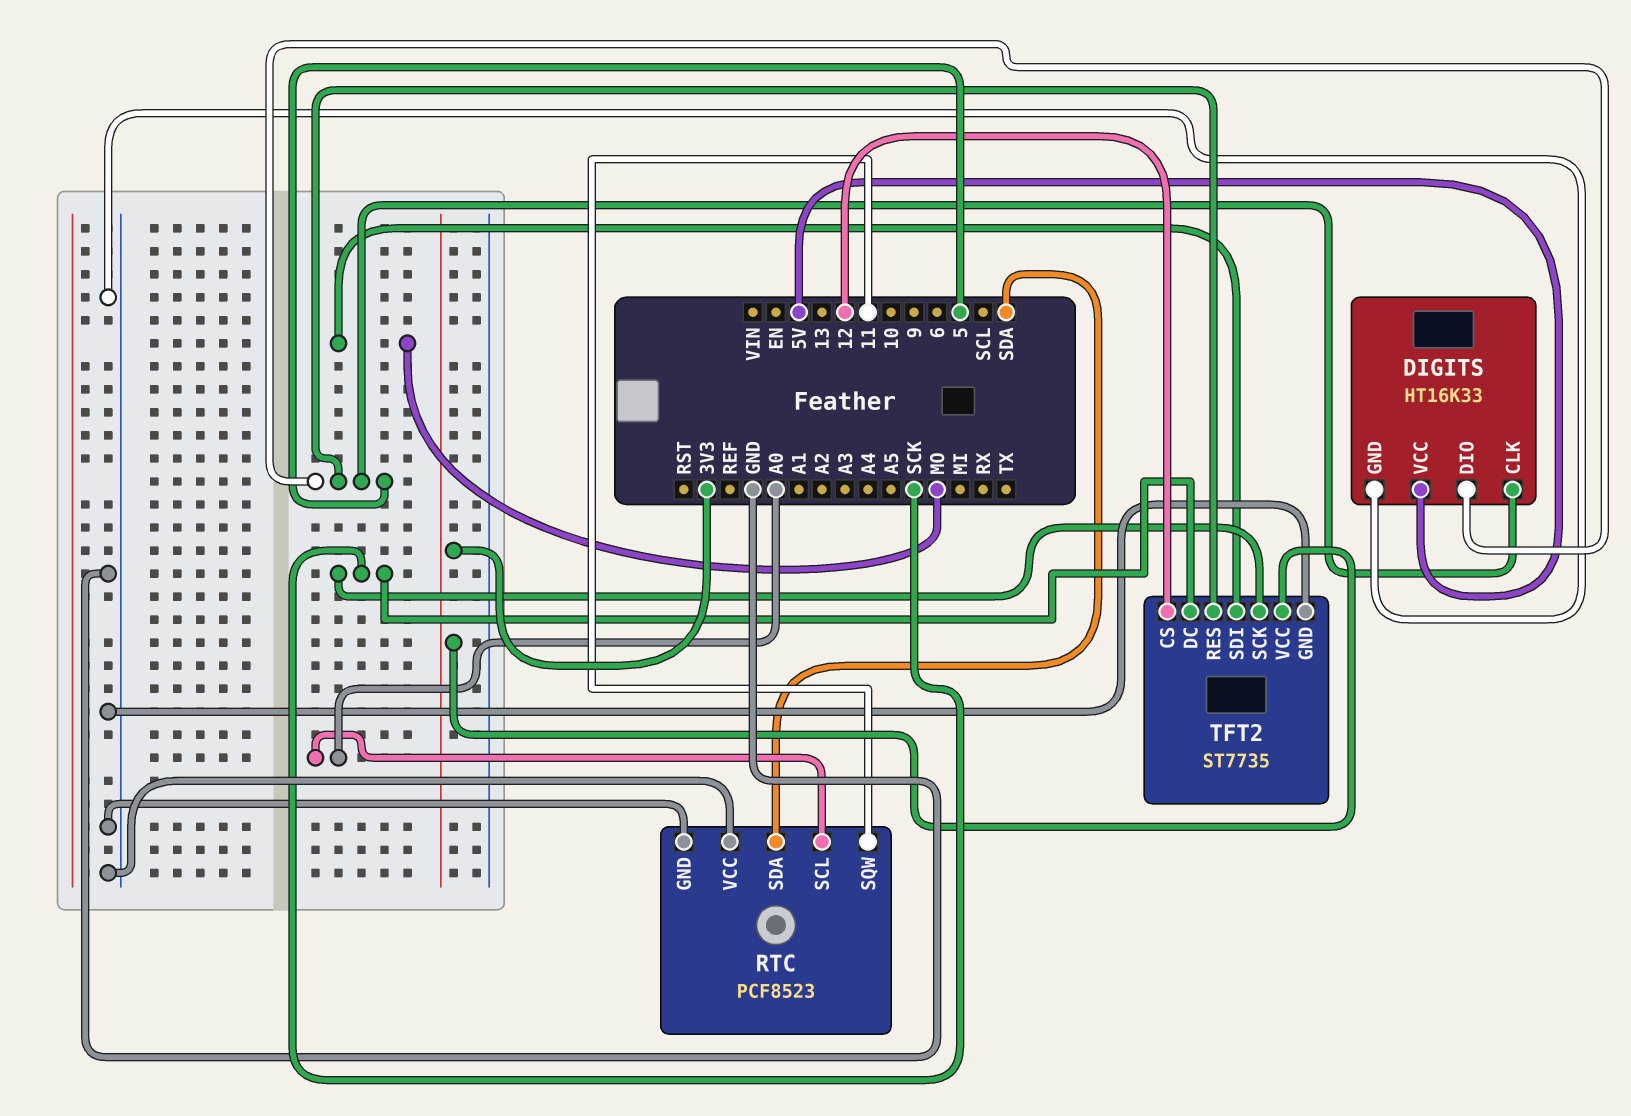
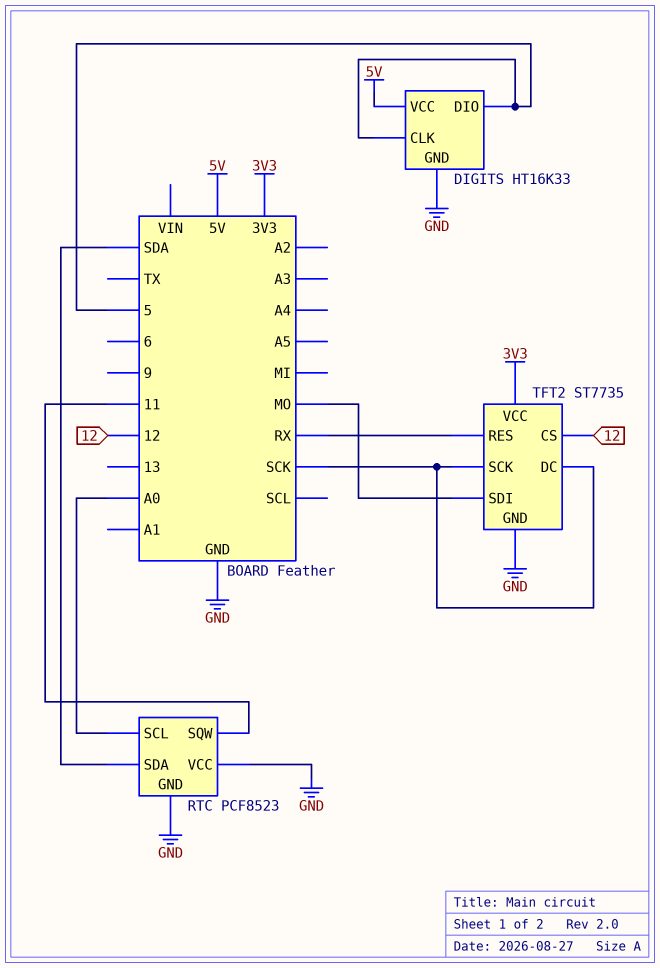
TFT2 pin RES: 5 -> RX

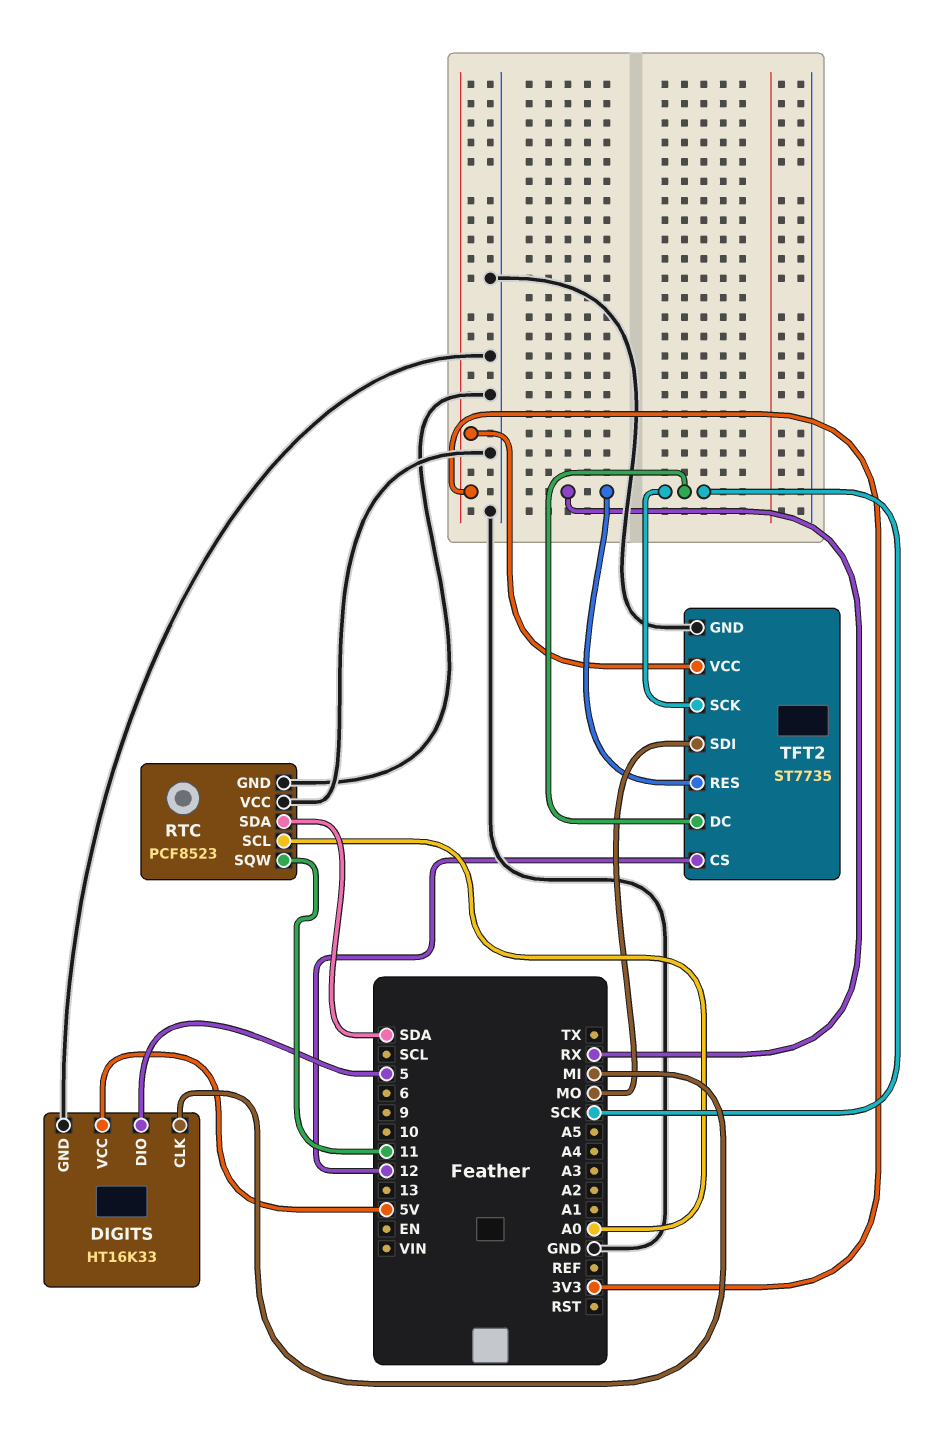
DIGITS pin CLK: 5 -> MI

